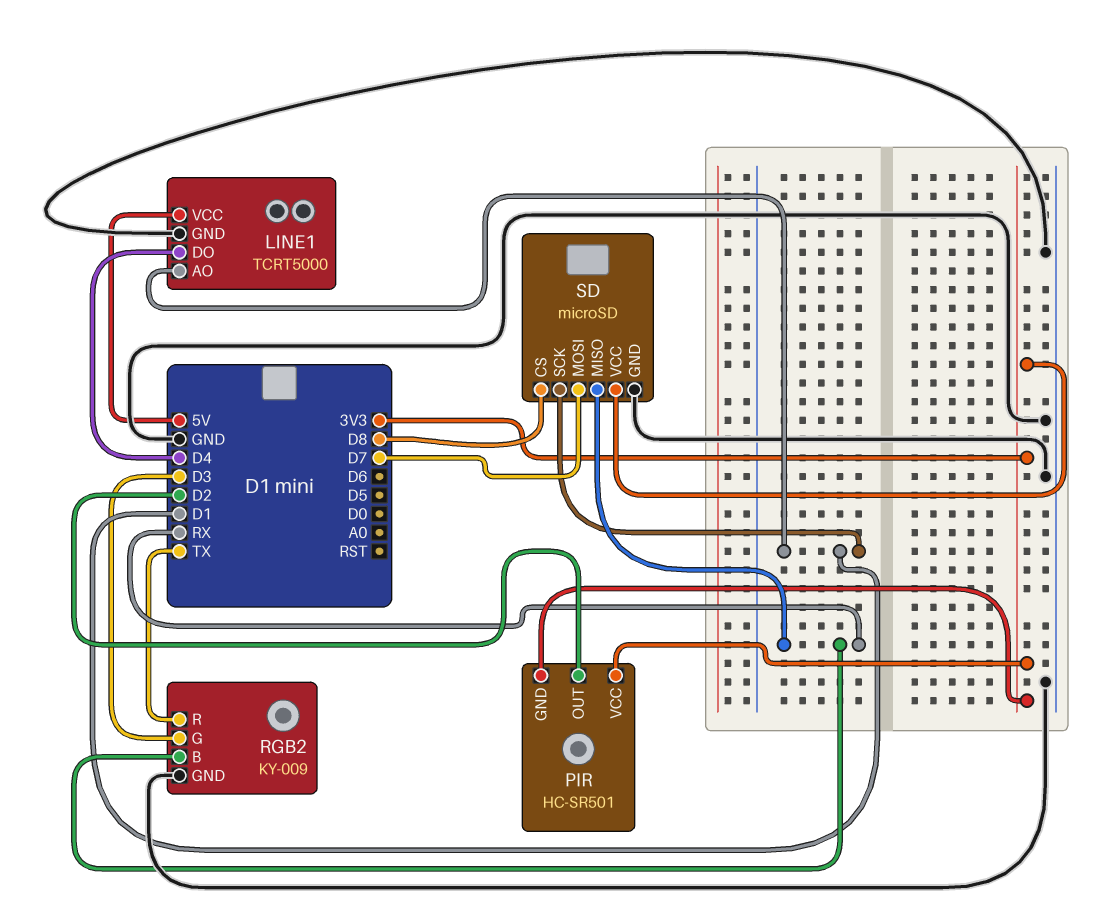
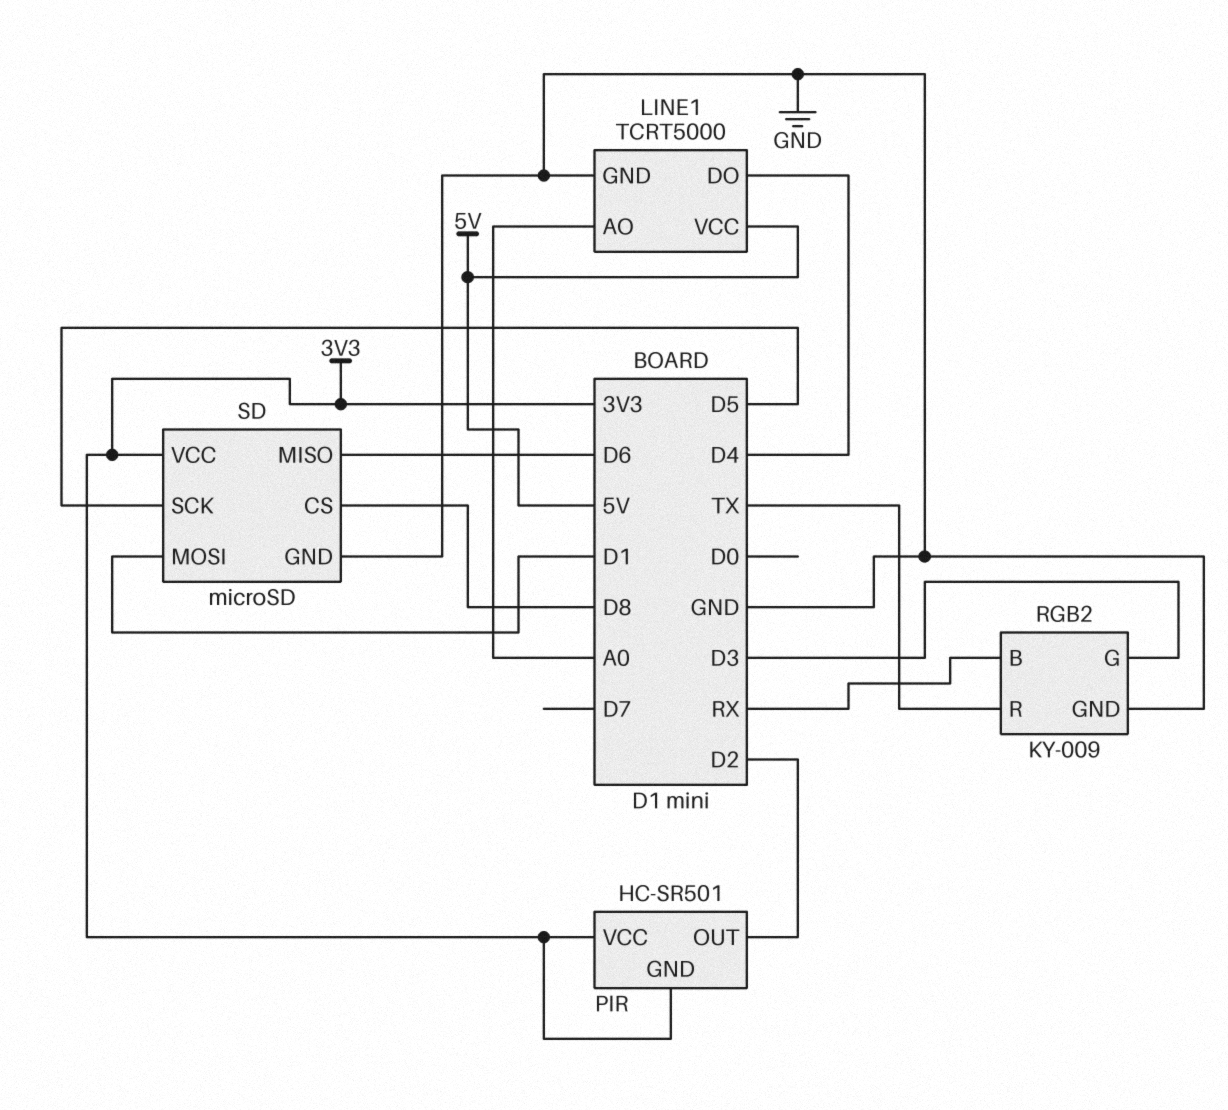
LINE1 pin AO: D1 -> A0
SD pin MISO: RX -> D6
SD pin MOSI: D7 -> D1
SD pin SCK: D1 -> D5

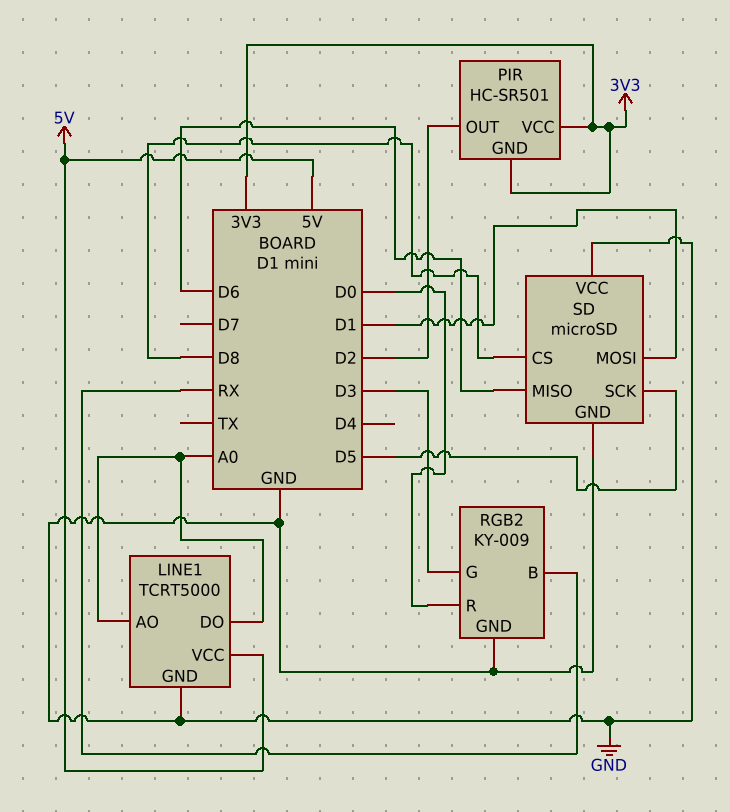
LINE1 pin DO: D4 -> A0
RGB2 pin R: TX -> D0
SD pin VCC: 3V3 -> GND

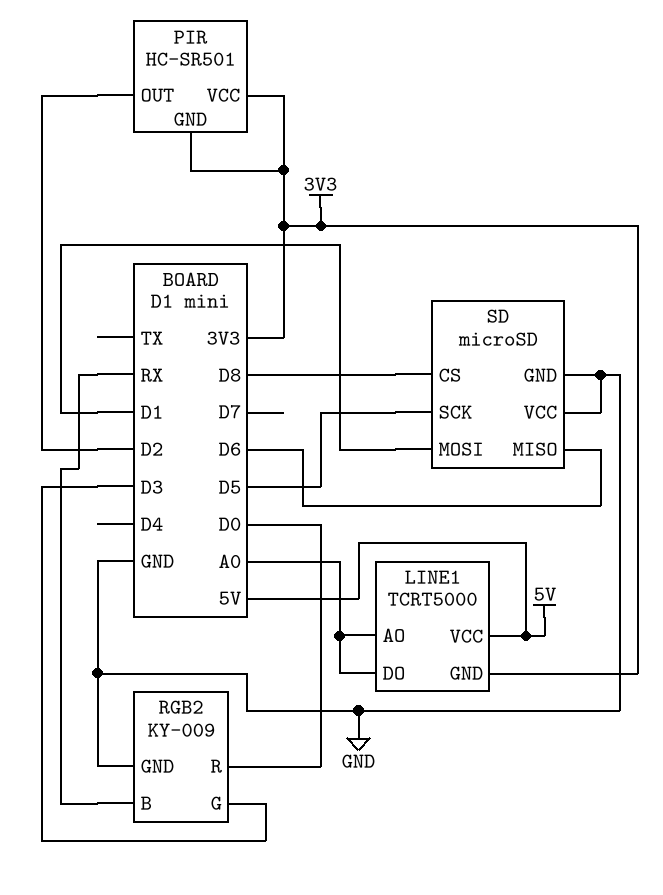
LINE1 pin GND: GND -> 3V3

